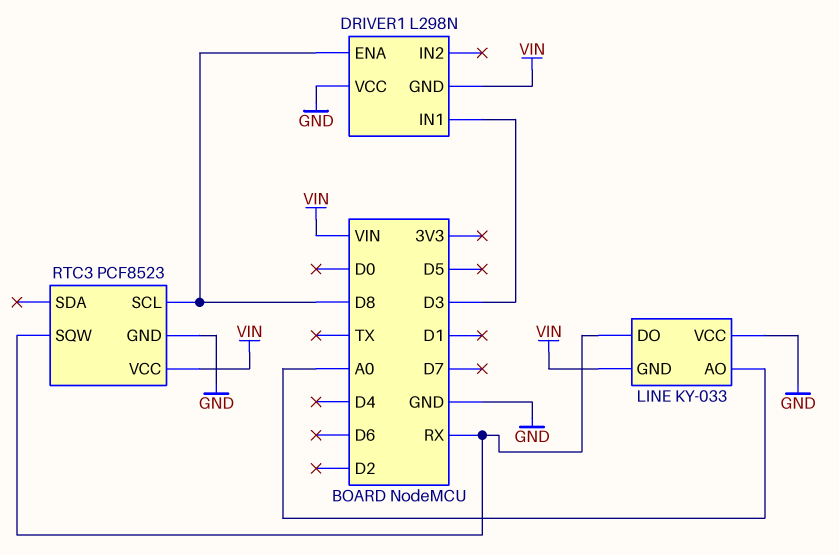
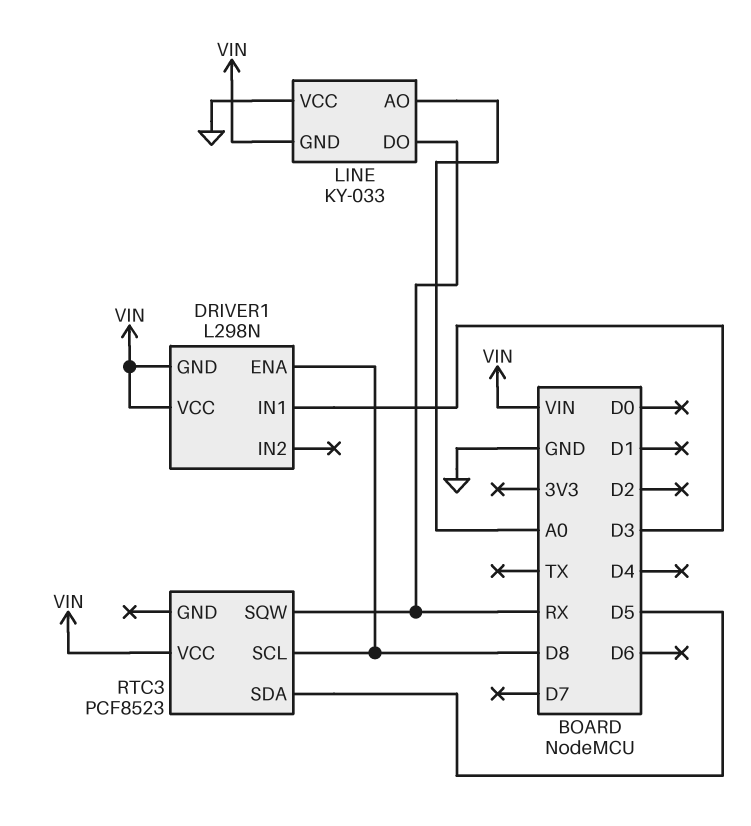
DRIVER1 pin VCC: GND -> VIN
RTC3 pin GND: GND -> none
RTC3 pin SDA: none -> D5

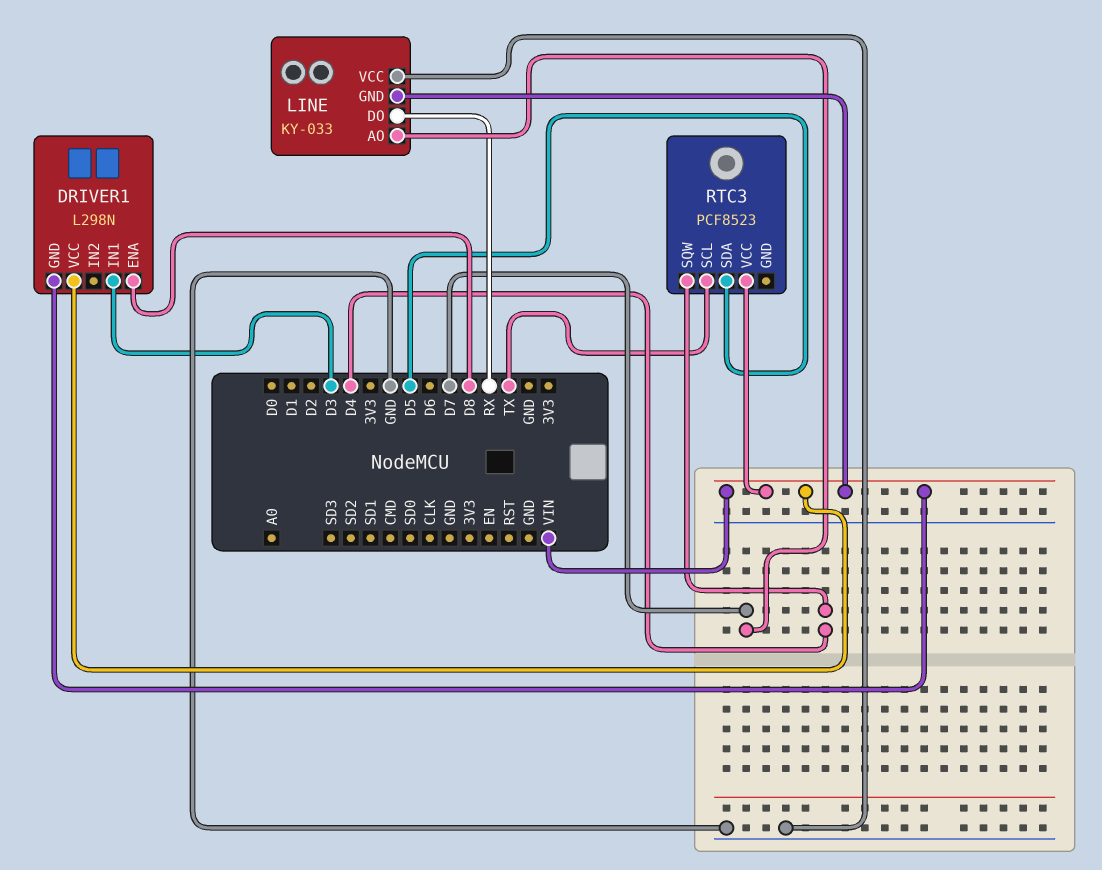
LINE pin AO: A0 -> D7
RTC3 pin SCL: D8 -> TX
RTC3 pin SQW: RX -> D4

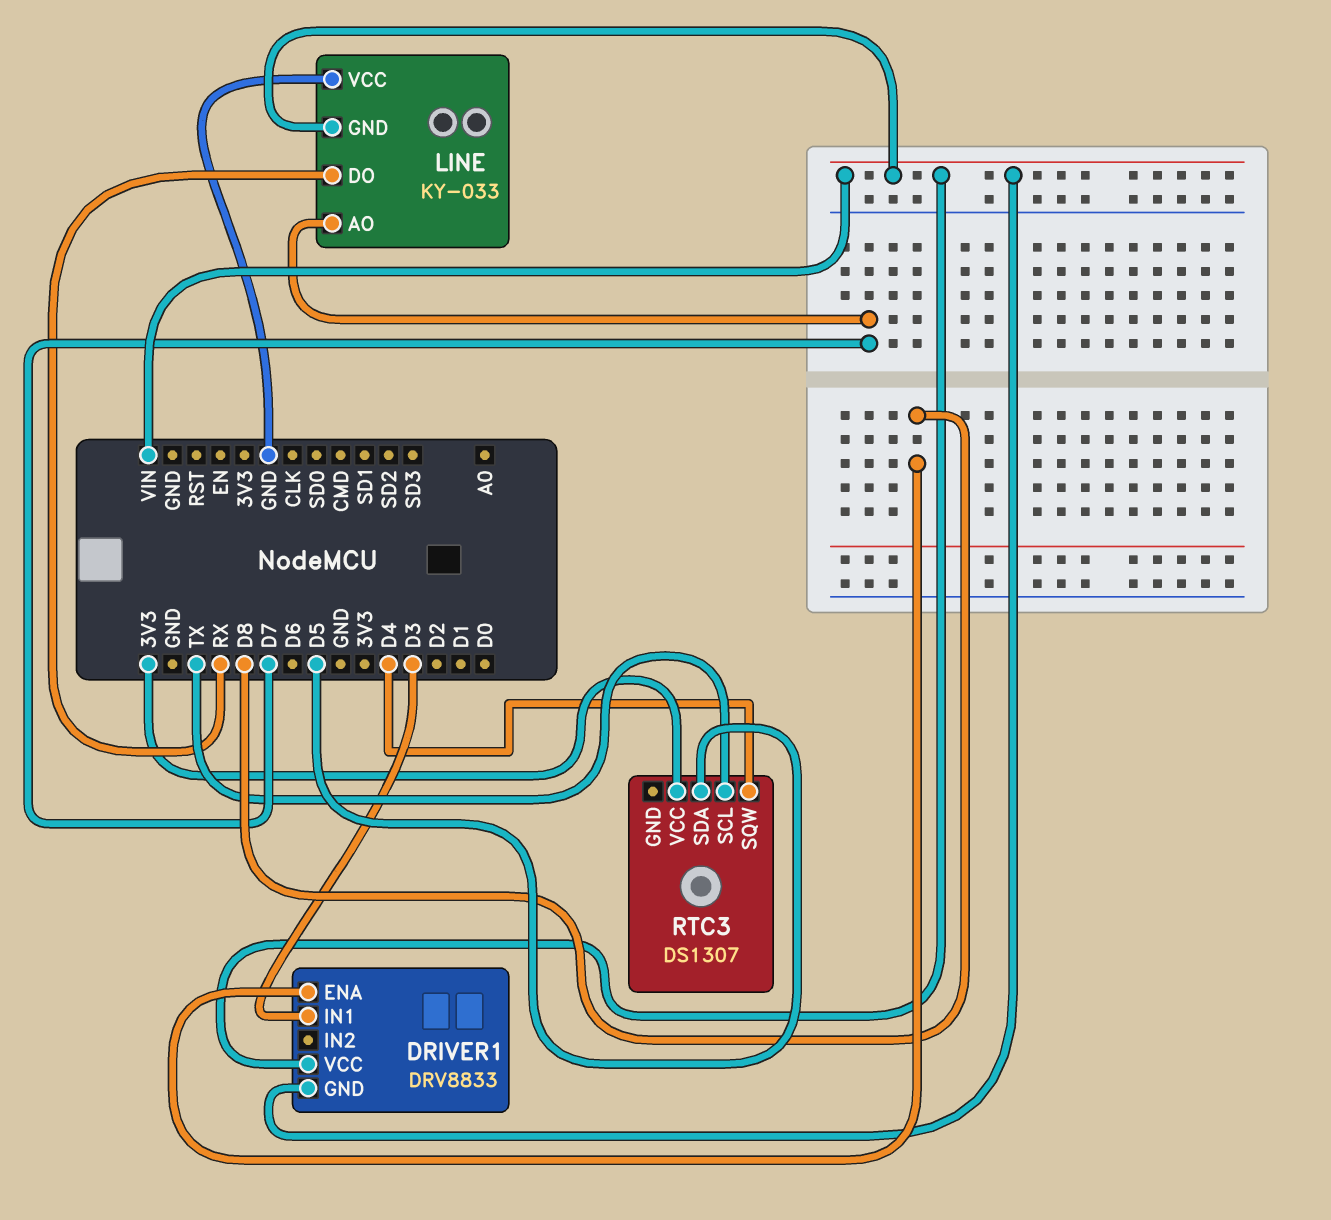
DRIVER1: L298N -> DRV8833
RTC3: PCF8523 -> DS1307
RTC3 pin VCC: VIN -> 3V3

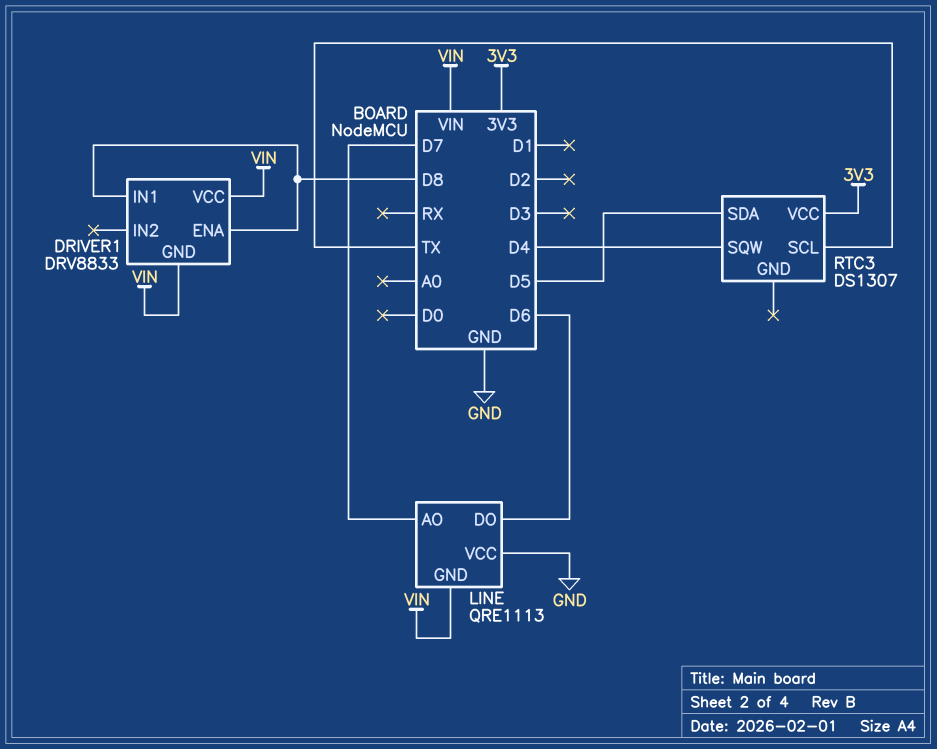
DRIVER1 pin IN1: D3 -> D8
LINE: KY-033 -> QRE1113
LINE pin DO: RX -> D6

